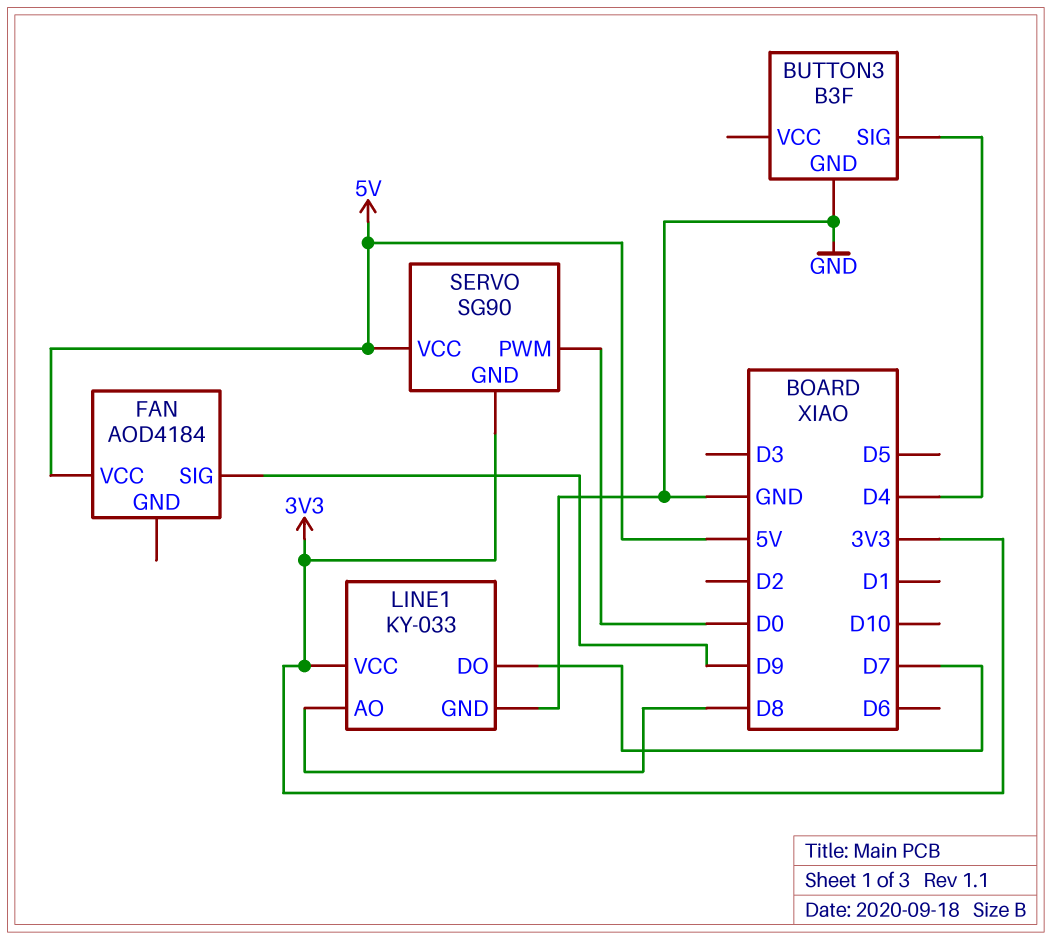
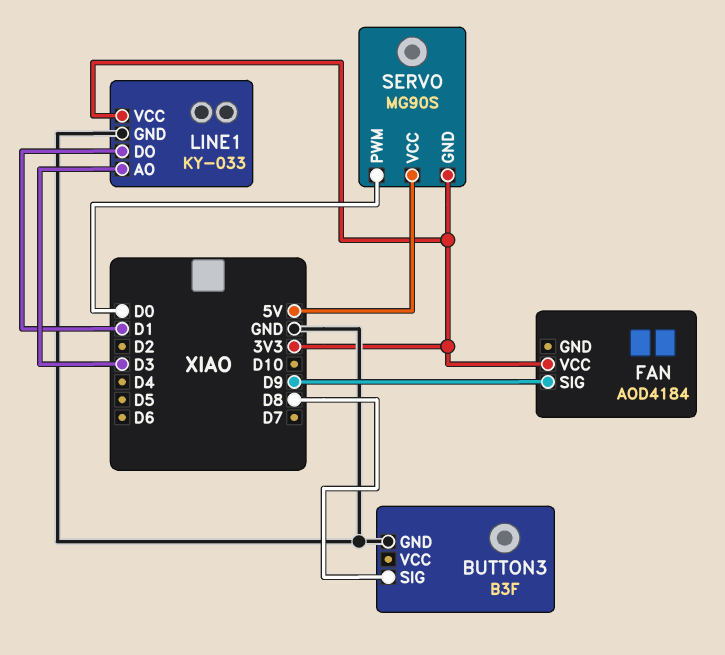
BUTTON3 pin SIG: D4 -> D8
FAN pin VCC: 5V -> 3V3
LINE1 pin AO: D8 -> D3
LINE1 pin DO: D7 -> D1
SERVO: SG90 -> MG90S

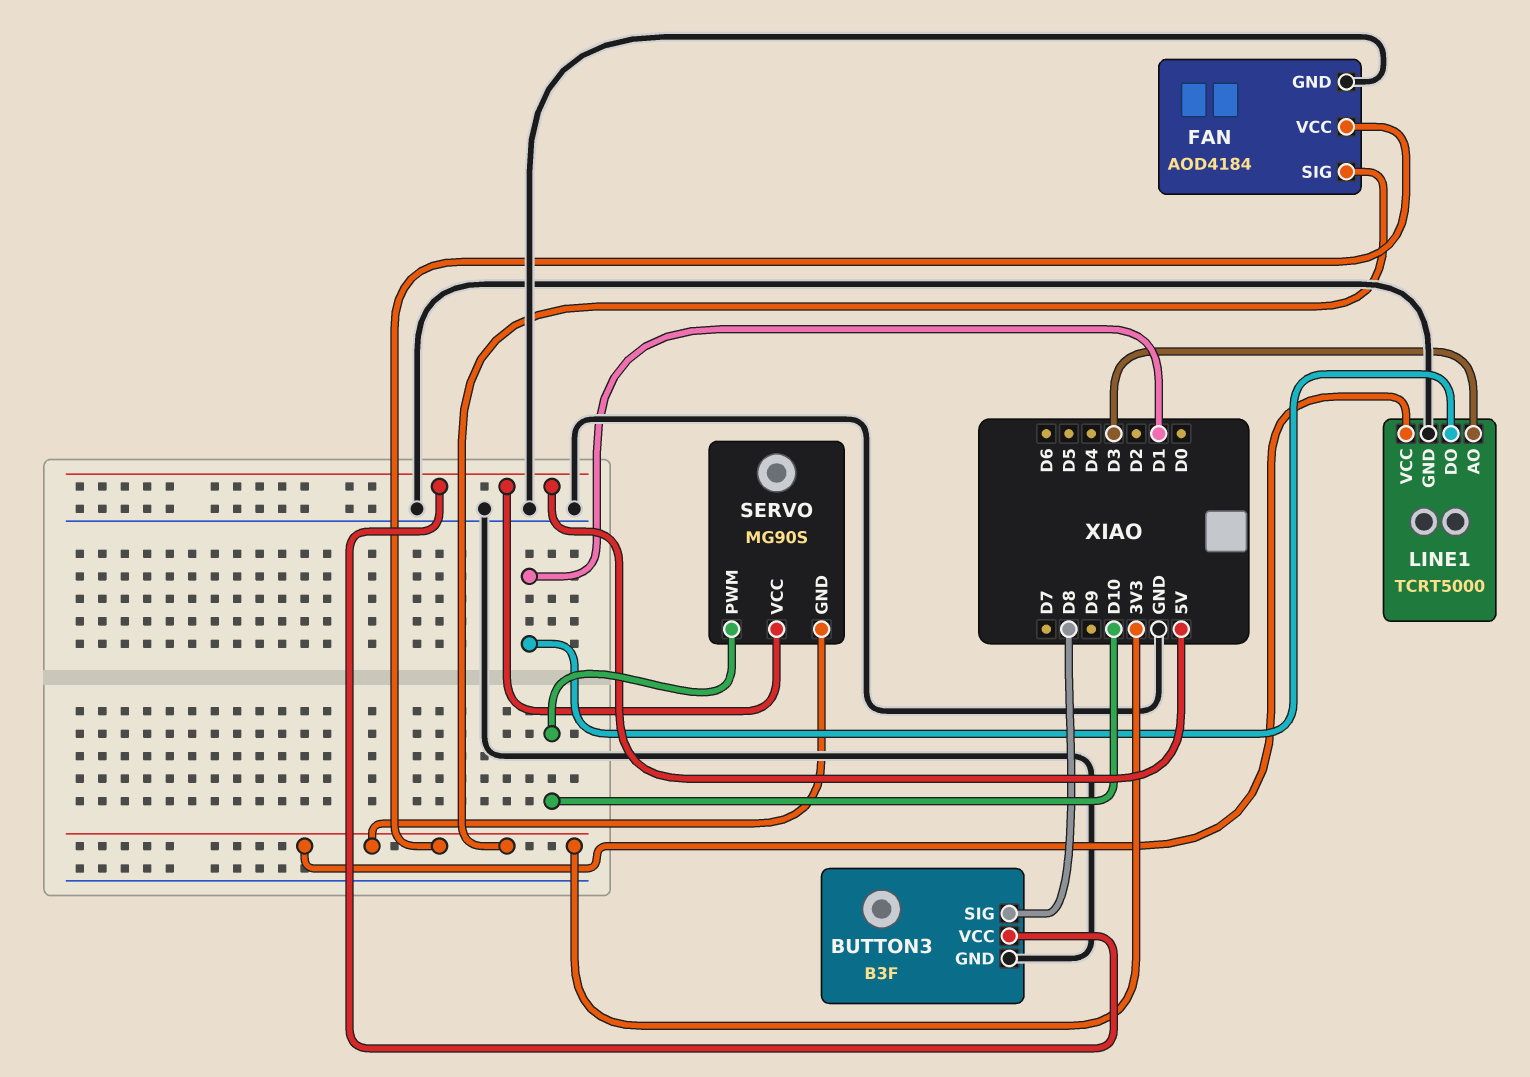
BUTTON3 pin VCC: none -> 5V
FAN pin GND: none -> GND
FAN pin SIG: D9 -> 3V3
LINE1: KY-033 -> TCRT5000
SERVO pin PWM: D0 -> D10

